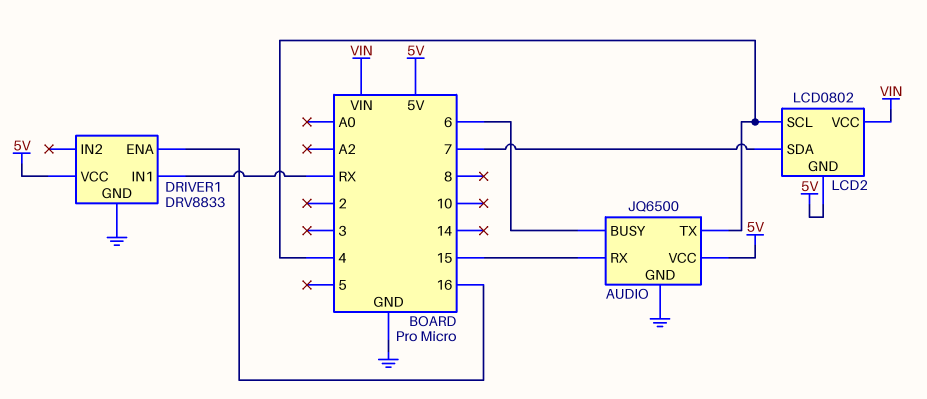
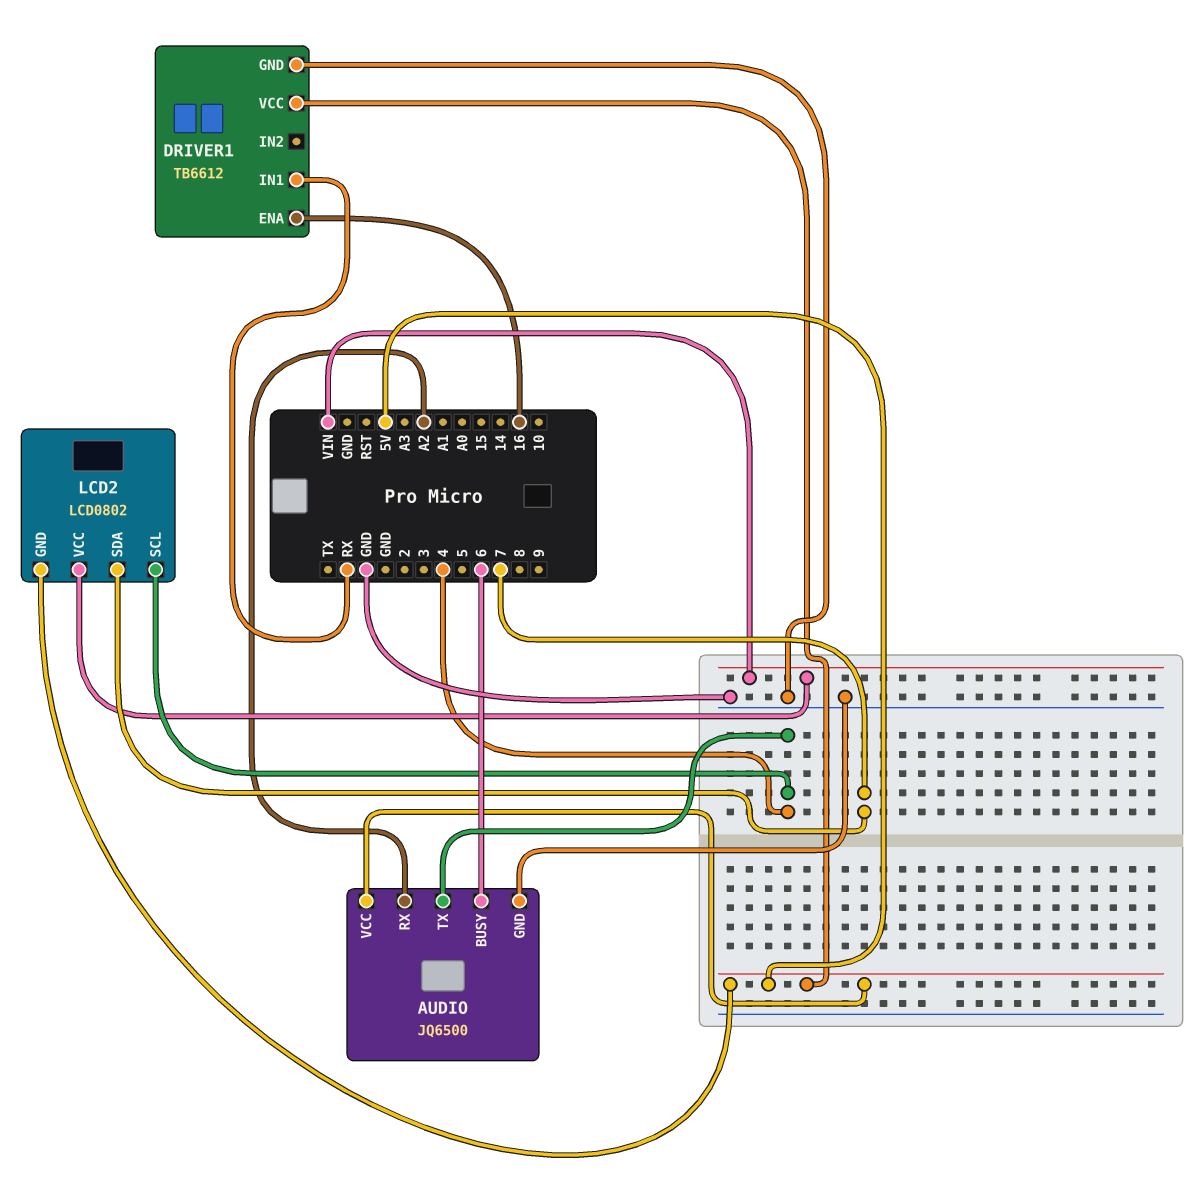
AUDIO pin RX: 15 -> A2
DRIVER1: DRV8833 -> TB6612

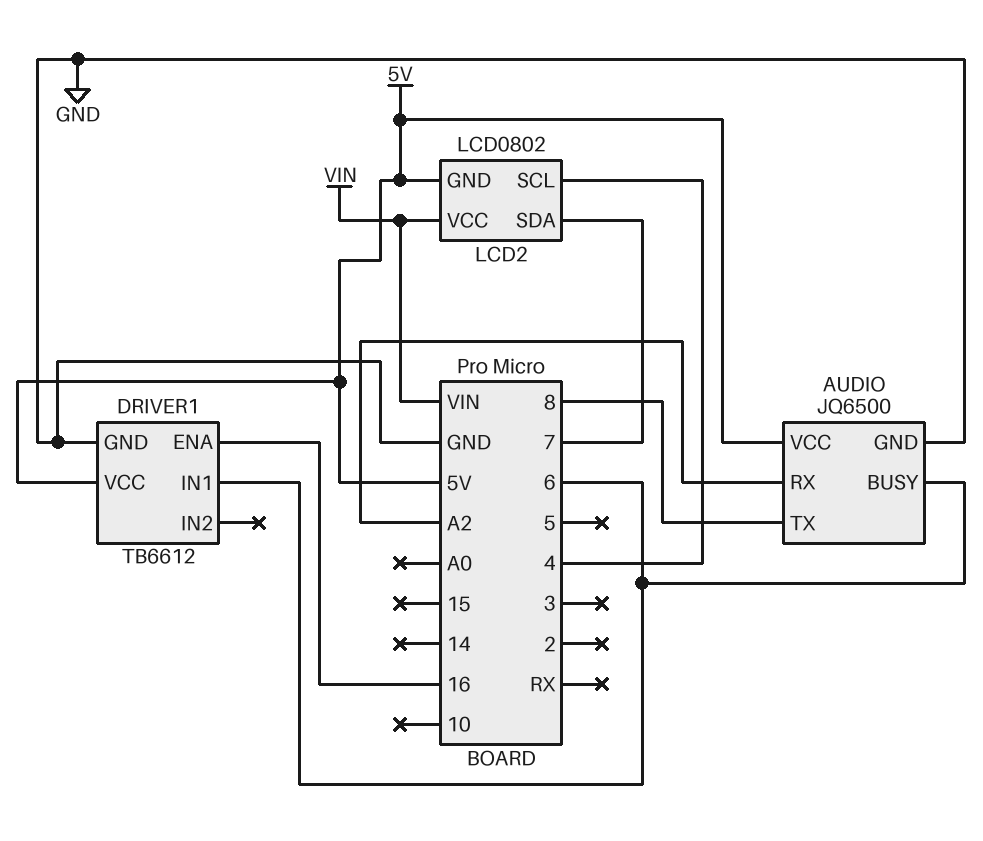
AUDIO pin TX: 4 -> 8
DRIVER1 pin IN1: RX -> 6

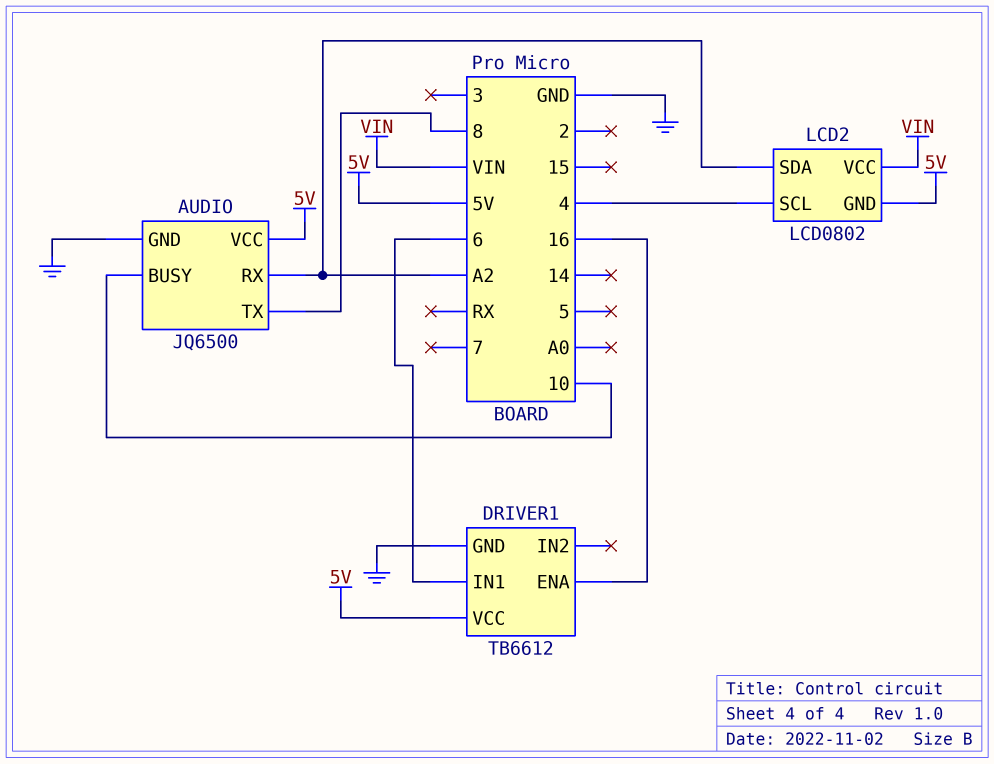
AUDIO pin BUSY: 6 -> 10
LCD2 pin SDA: 7 -> A2

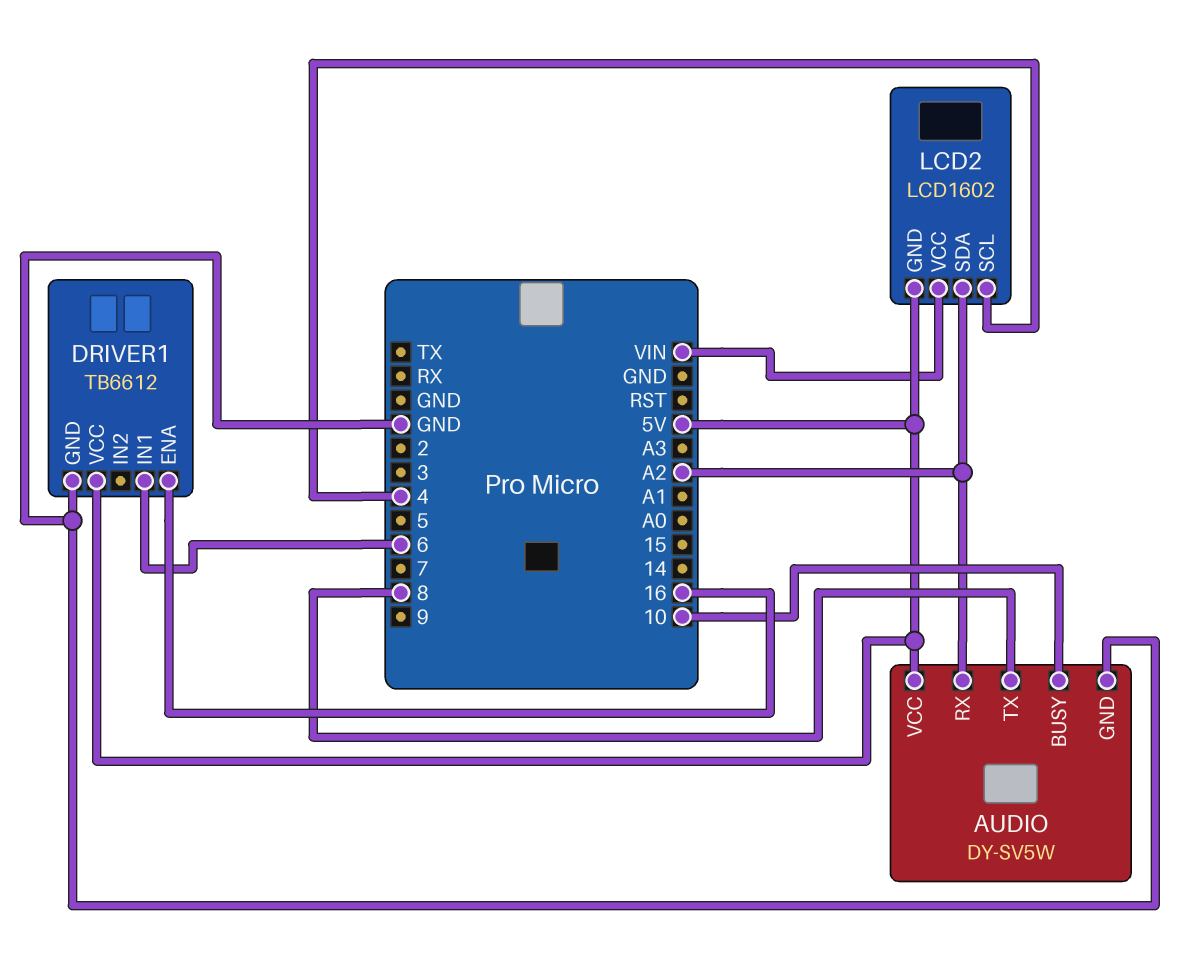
AUDIO: JQ6500 -> DY-SV5W
LCD2: LCD0802 -> LCD1602

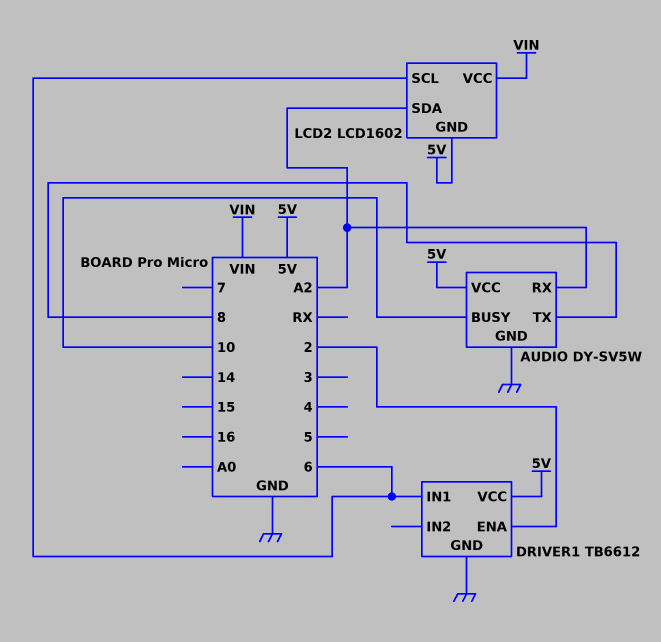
DRIVER1 pin ENA: 16 -> 2
LCD2 pin SCL: 4 -> 6

